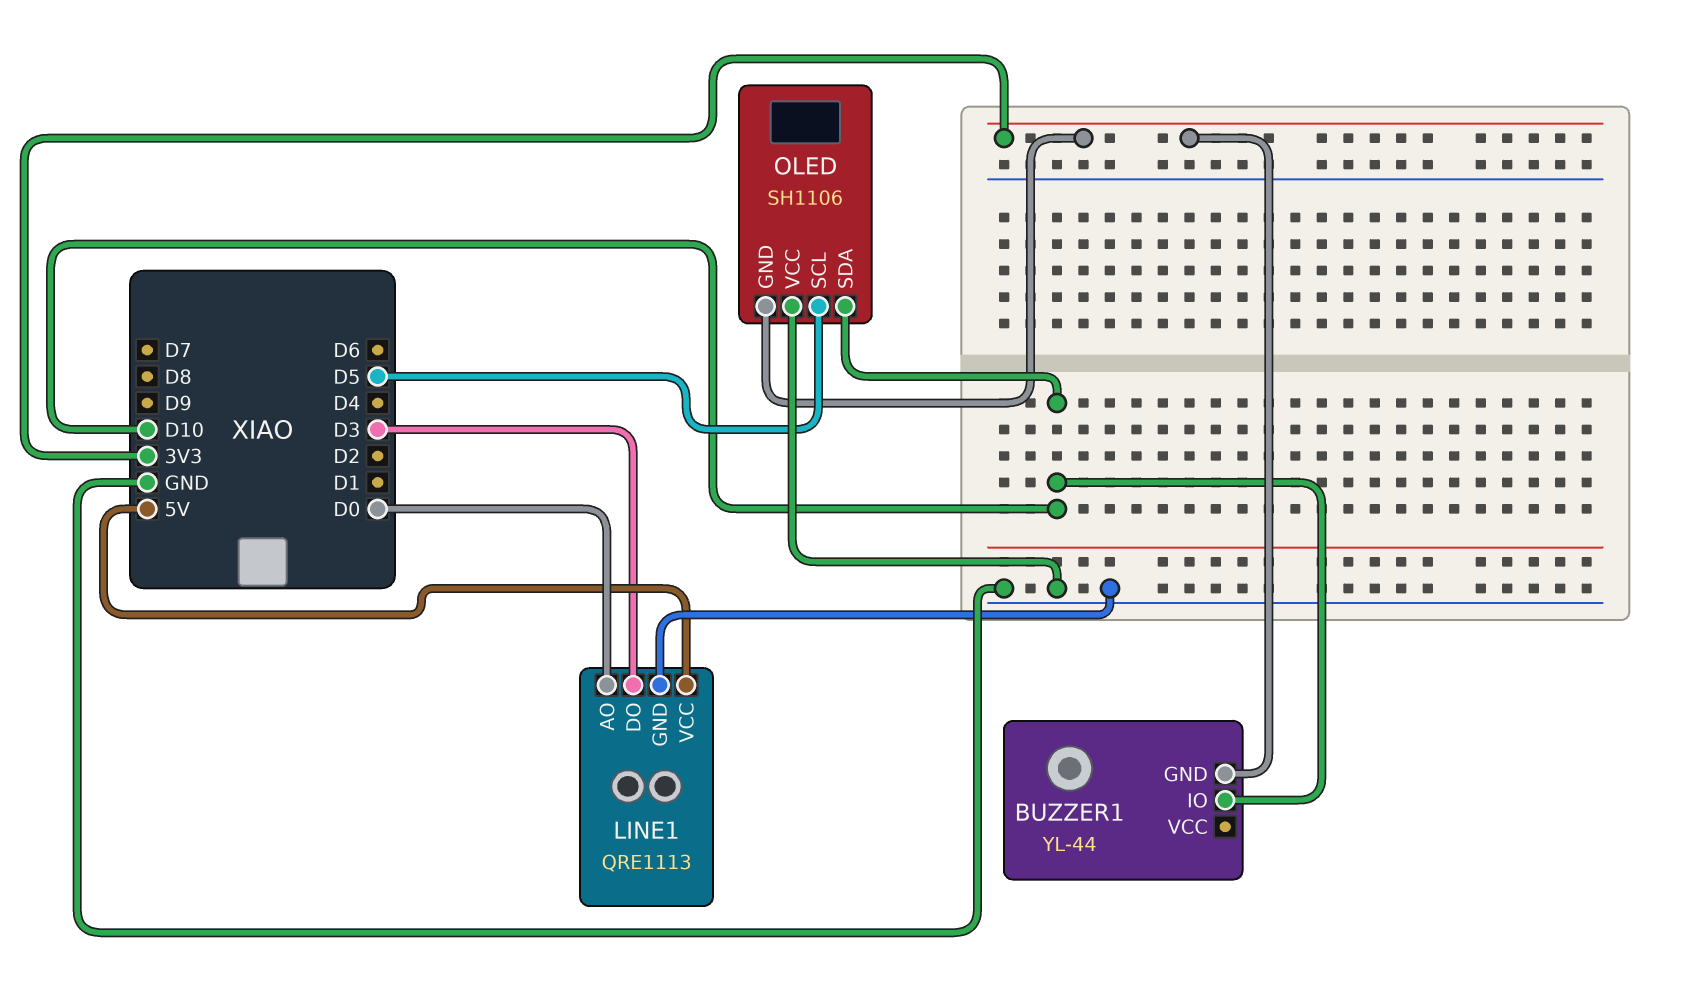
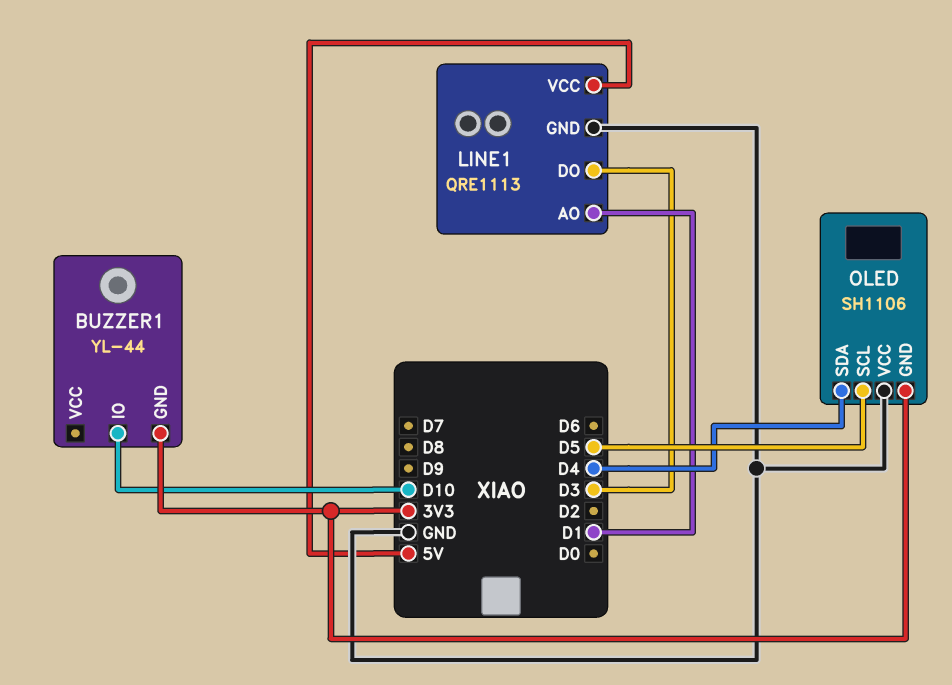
LINE1 pin AO: D0 -> D1
OLED pin SDA: D10 -> D4

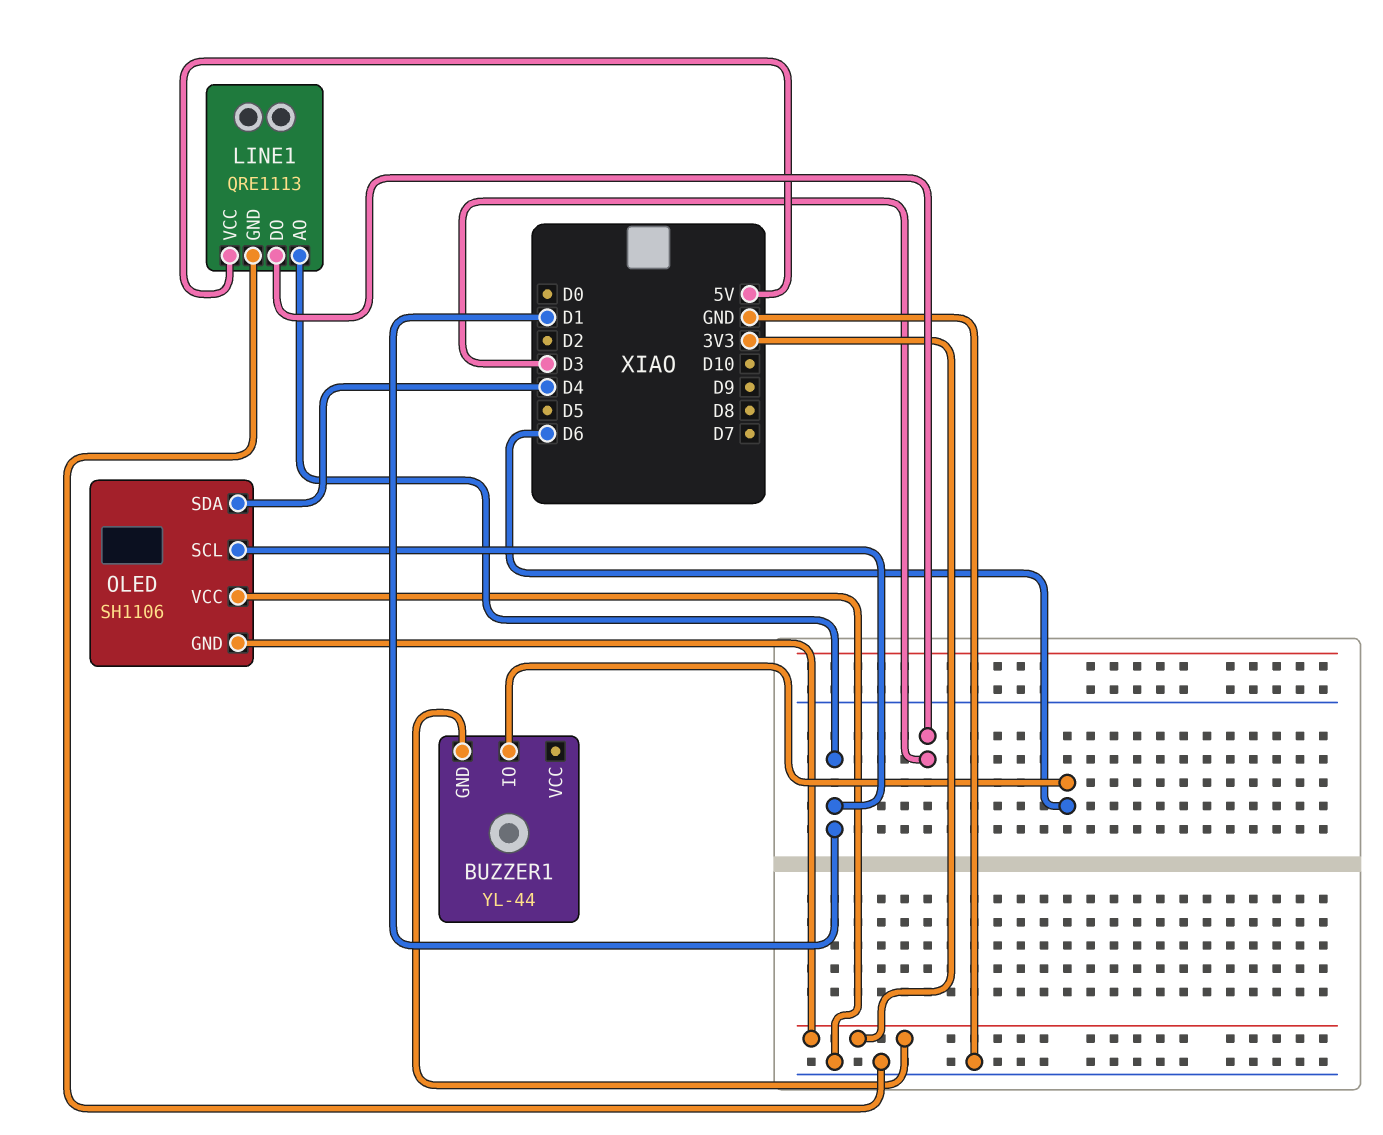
BUZZER1 pin IO: D10 -> D6
OLED pin SCL: D5 -> D1

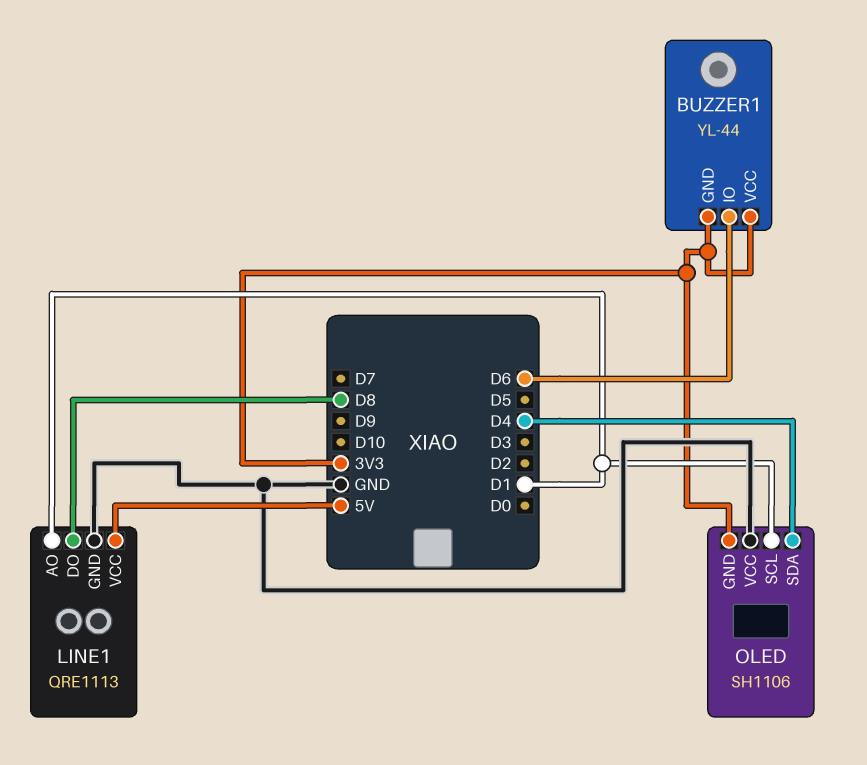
BUZZER1 pin VCC: none -> 3V3
LINE1 pin DO: D3 -> D8

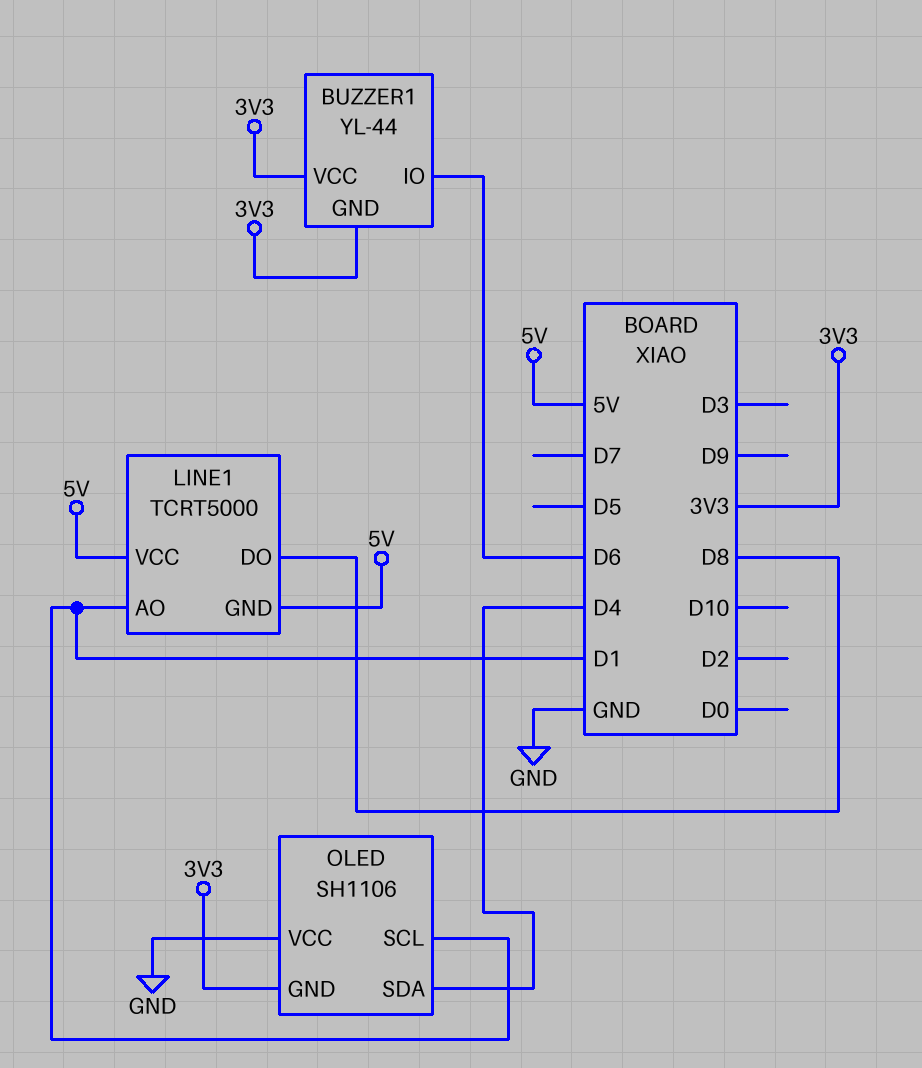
LINE1: QRE1113 -> TCRT5000
LINE1 pin GND: GND -> 5V

